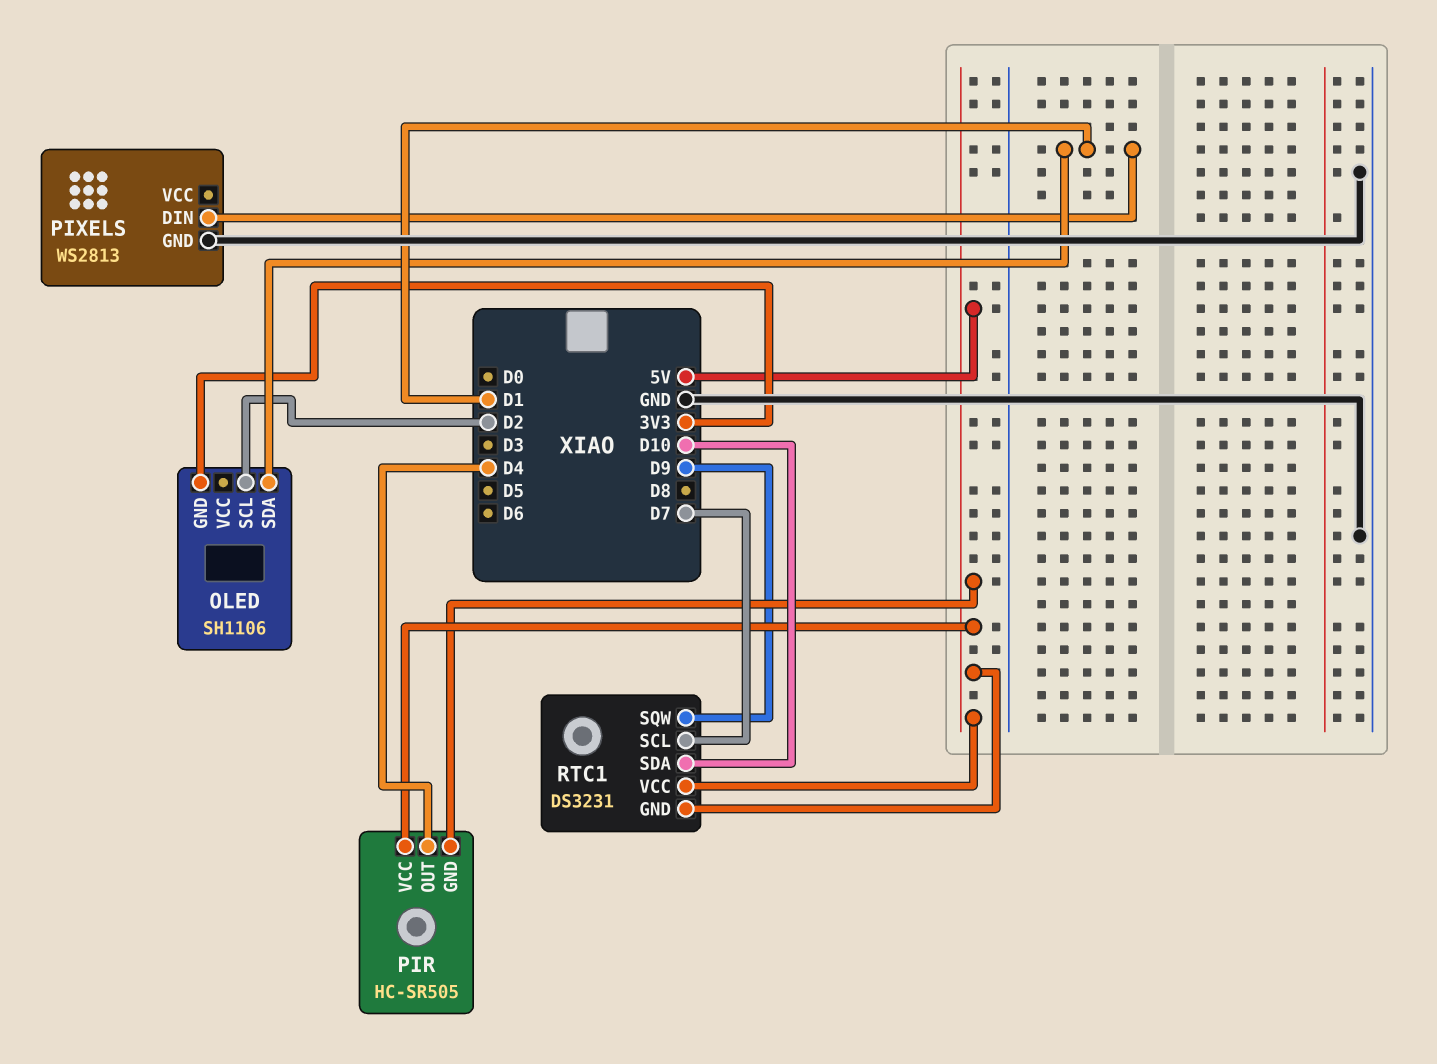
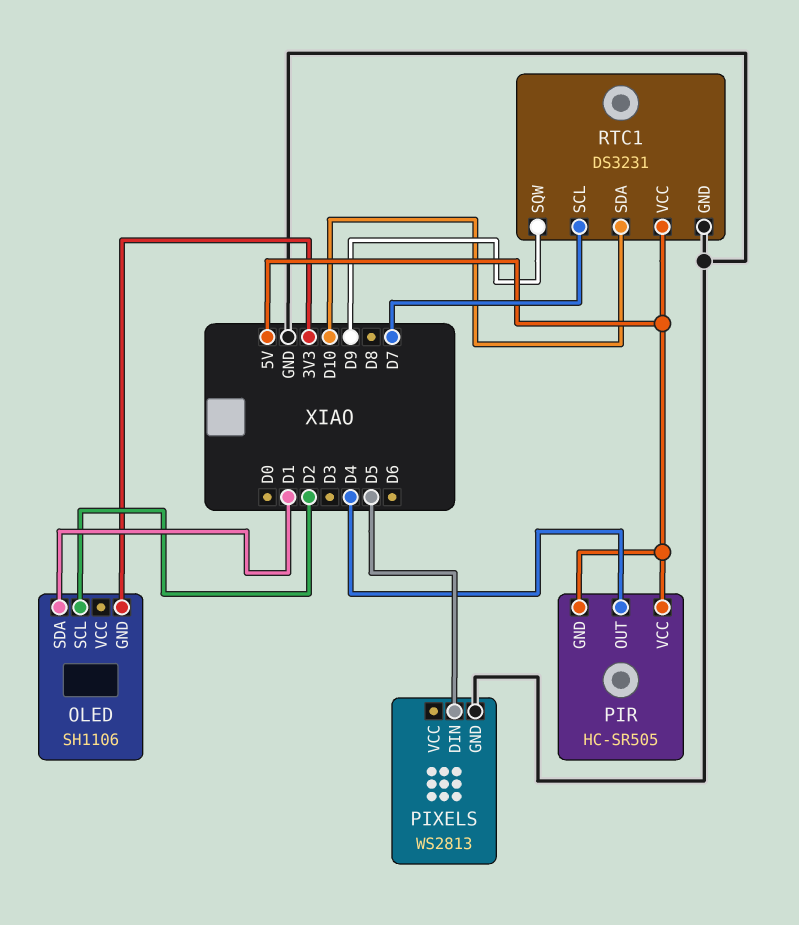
PIXELS pin DIN: D1 -> D5
RTC1 pin GND: 5V -> GND

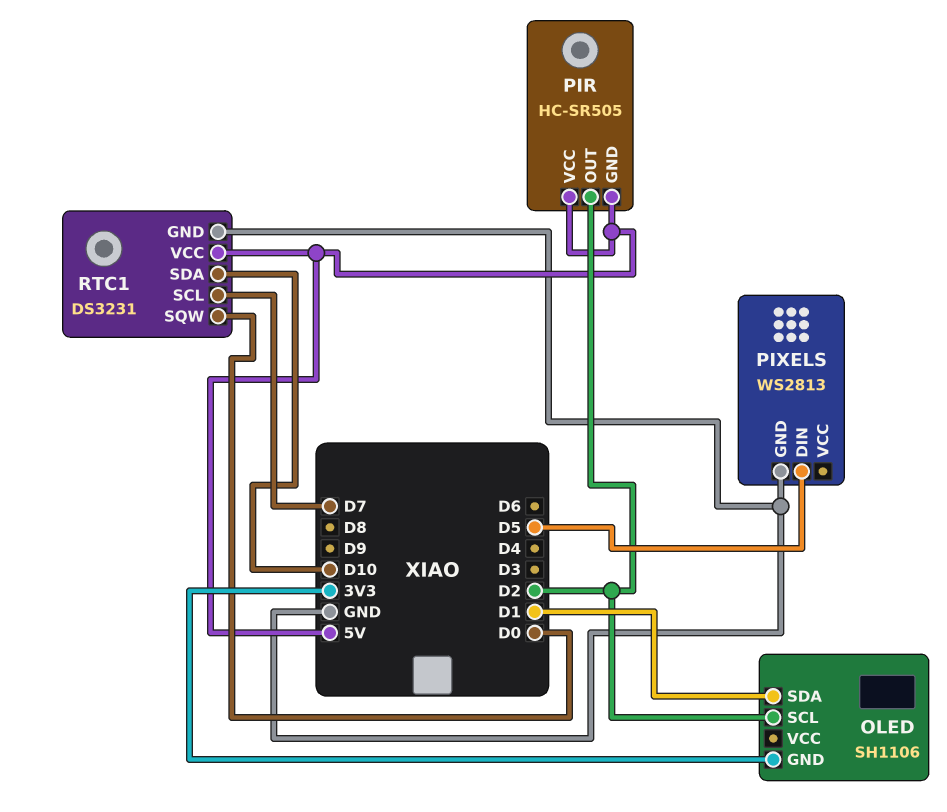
PIR pin OUT: D4 -> D2
RTC1 pin SQW: D9 -> D0

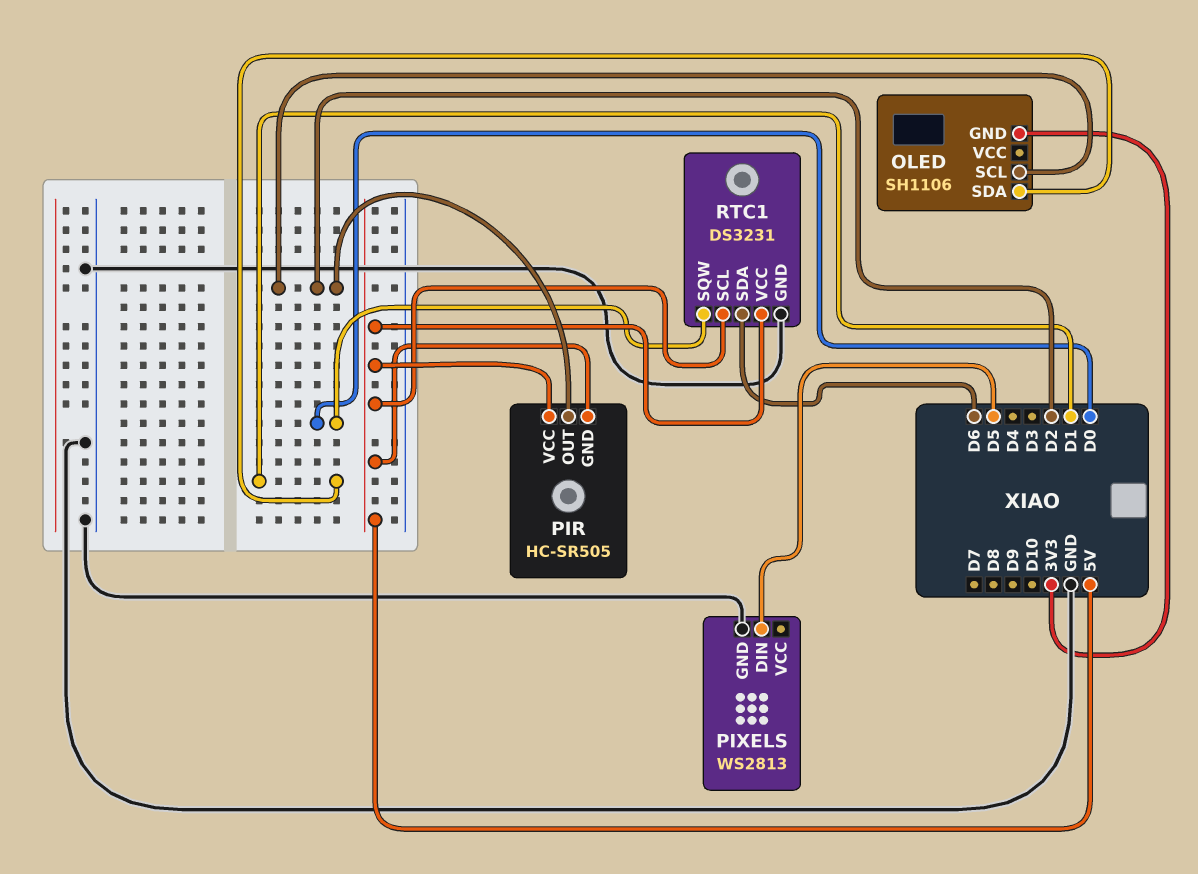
RTC1 pin SCL: D7 -> 5V
RTC1 pin SDA: D10 -> D6

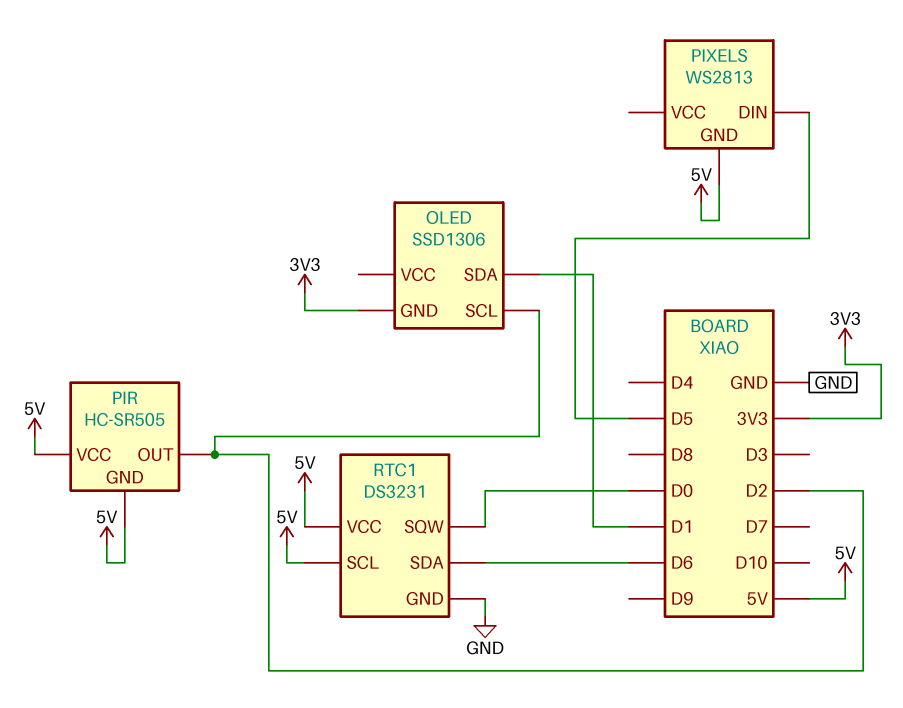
OLED: SH1106 -> SSD1306
PIXELS pin GND: GND -> 5V

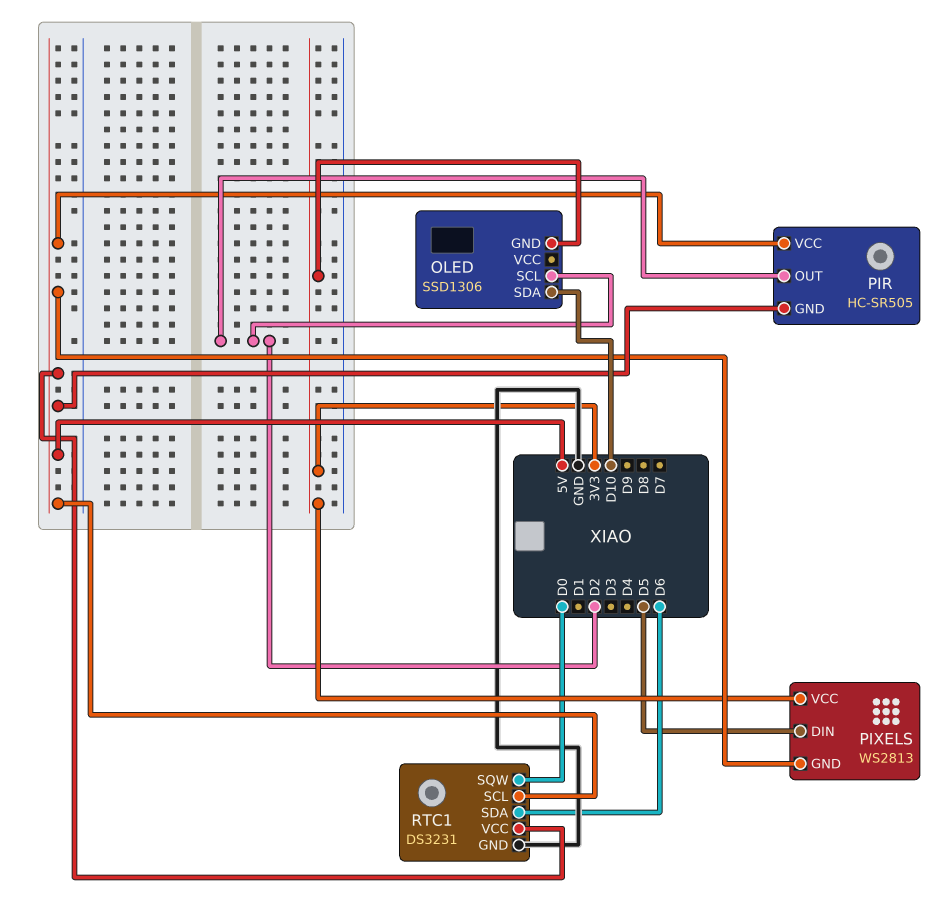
OLED pin SDA: D1 -> D10
PIXELS pin VCC: none -> 3V3

